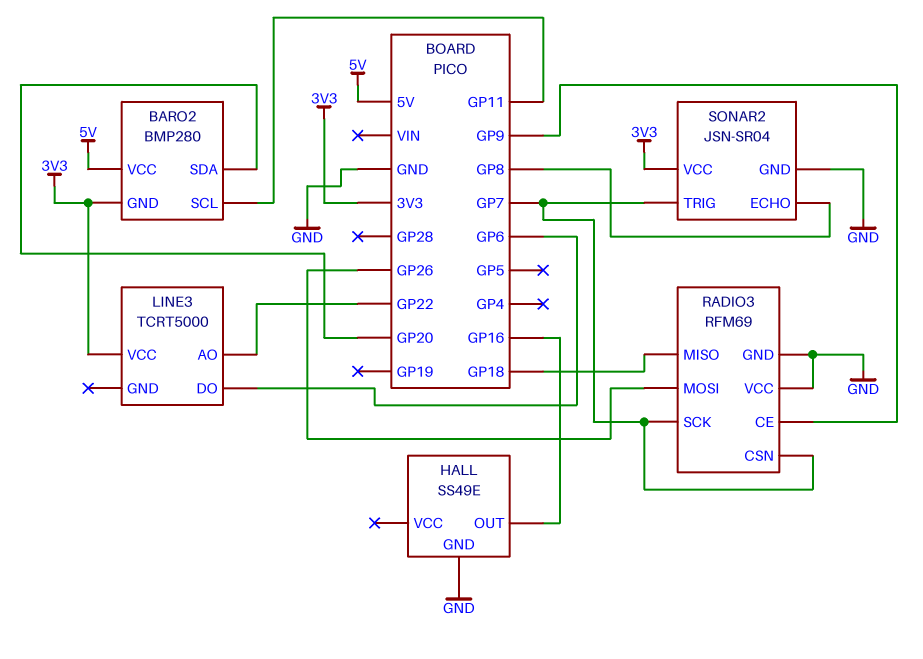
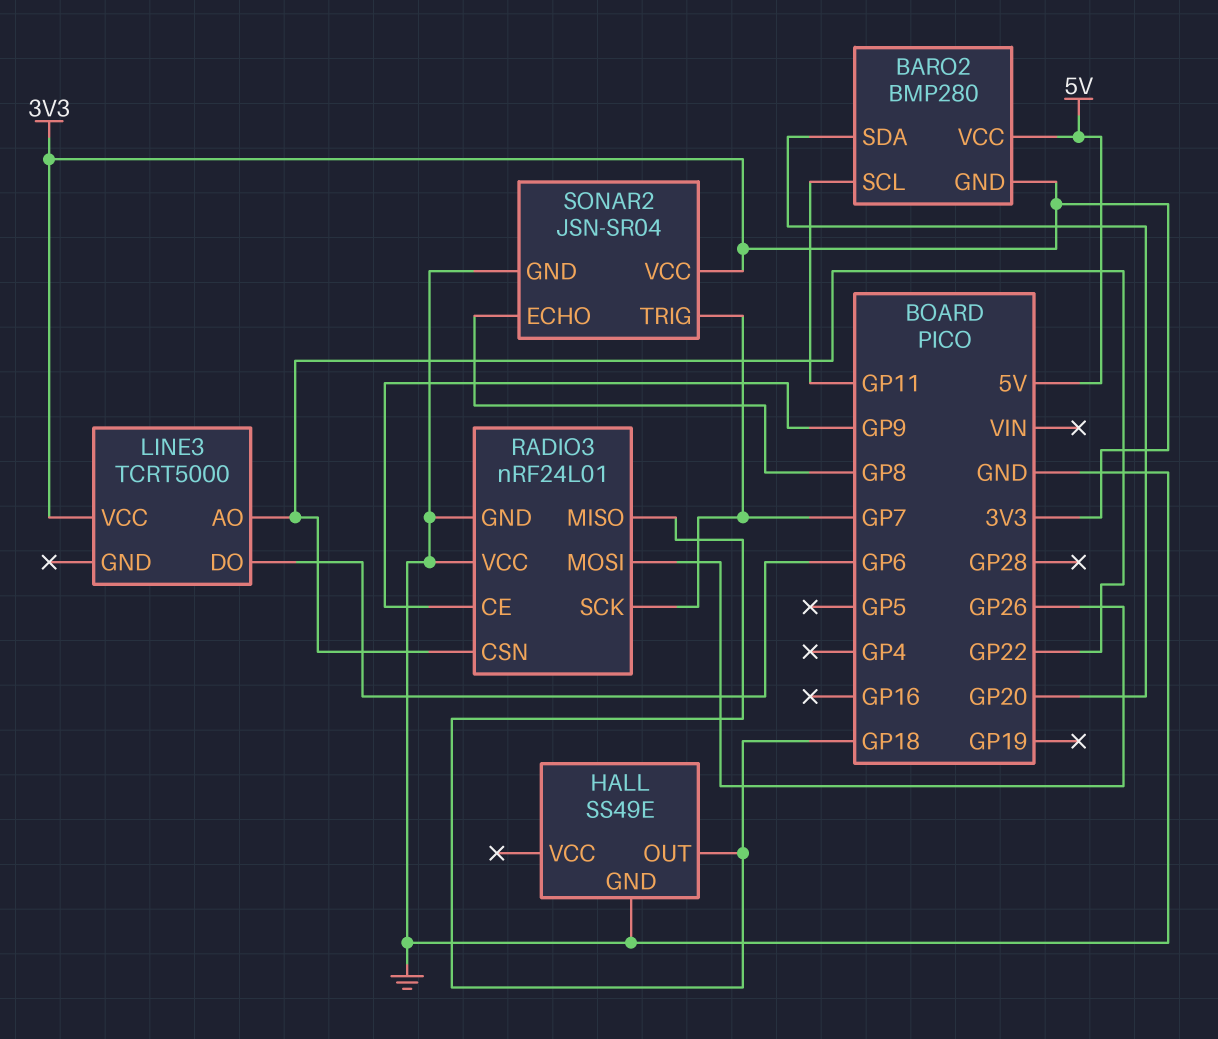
HALL pin OUT: GP16 -> GP18
RADIO3: RFM69 -> nRF24L01
RADIO3 pin CSN: GP7 -> GP22

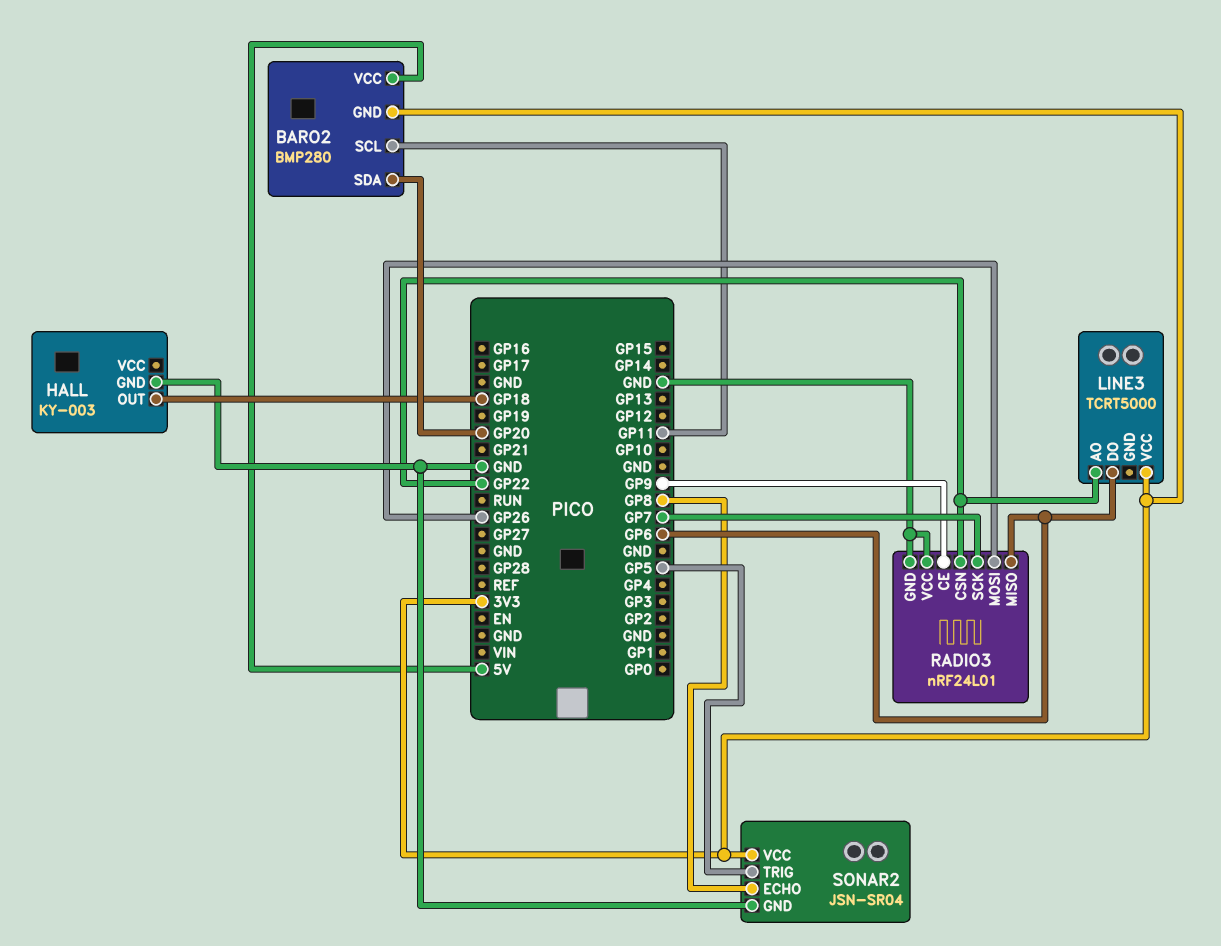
HALL: SS49E -> KY-003
RADIO3 pin MISO: GP18 -> GP6
SONAR2 pin TRIG: GP7 -> GP5

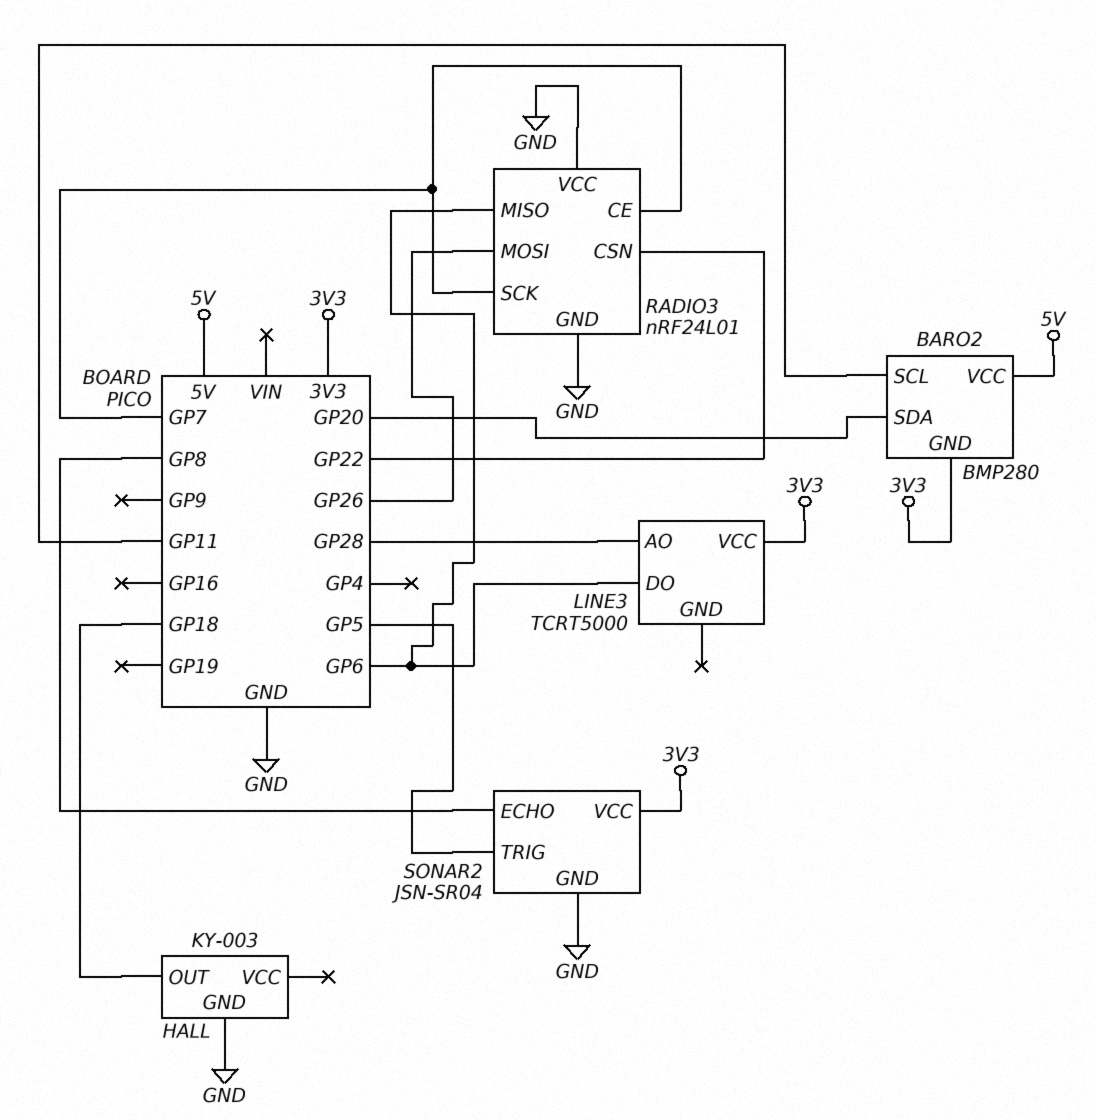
LINE3 pin AO: GP22 -> GP28
RADIO3 pin CE: GP9 -> GP7

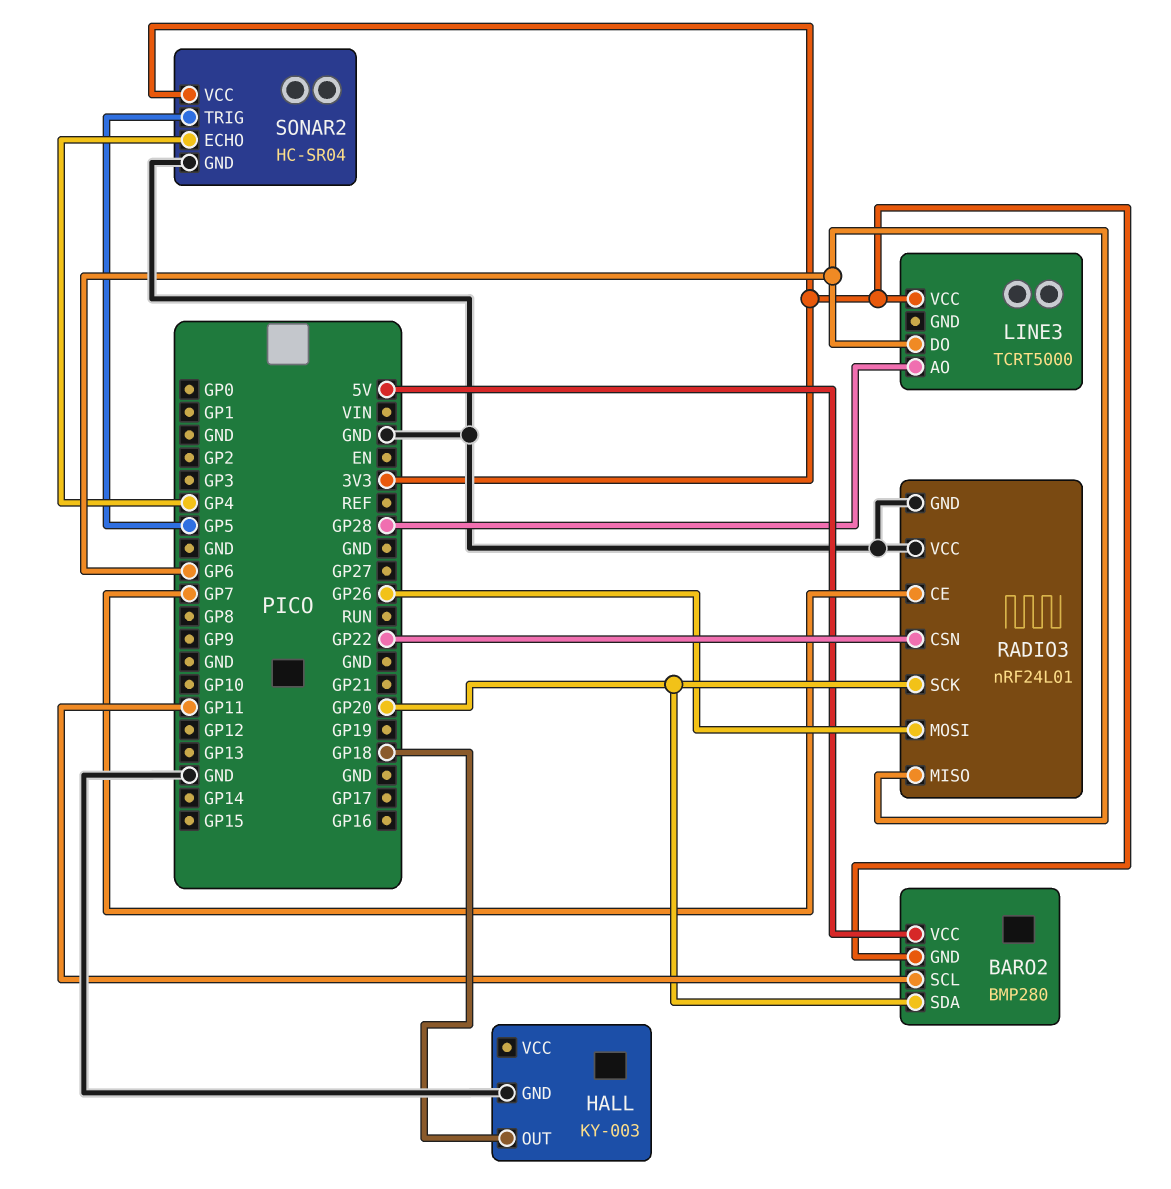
RADIO3 pin SCK: GP7 -> GP20
SONAR2: JSN-SR04 -> HC-SR04
SONAR2 pin ECHO: GP8 -> GP4

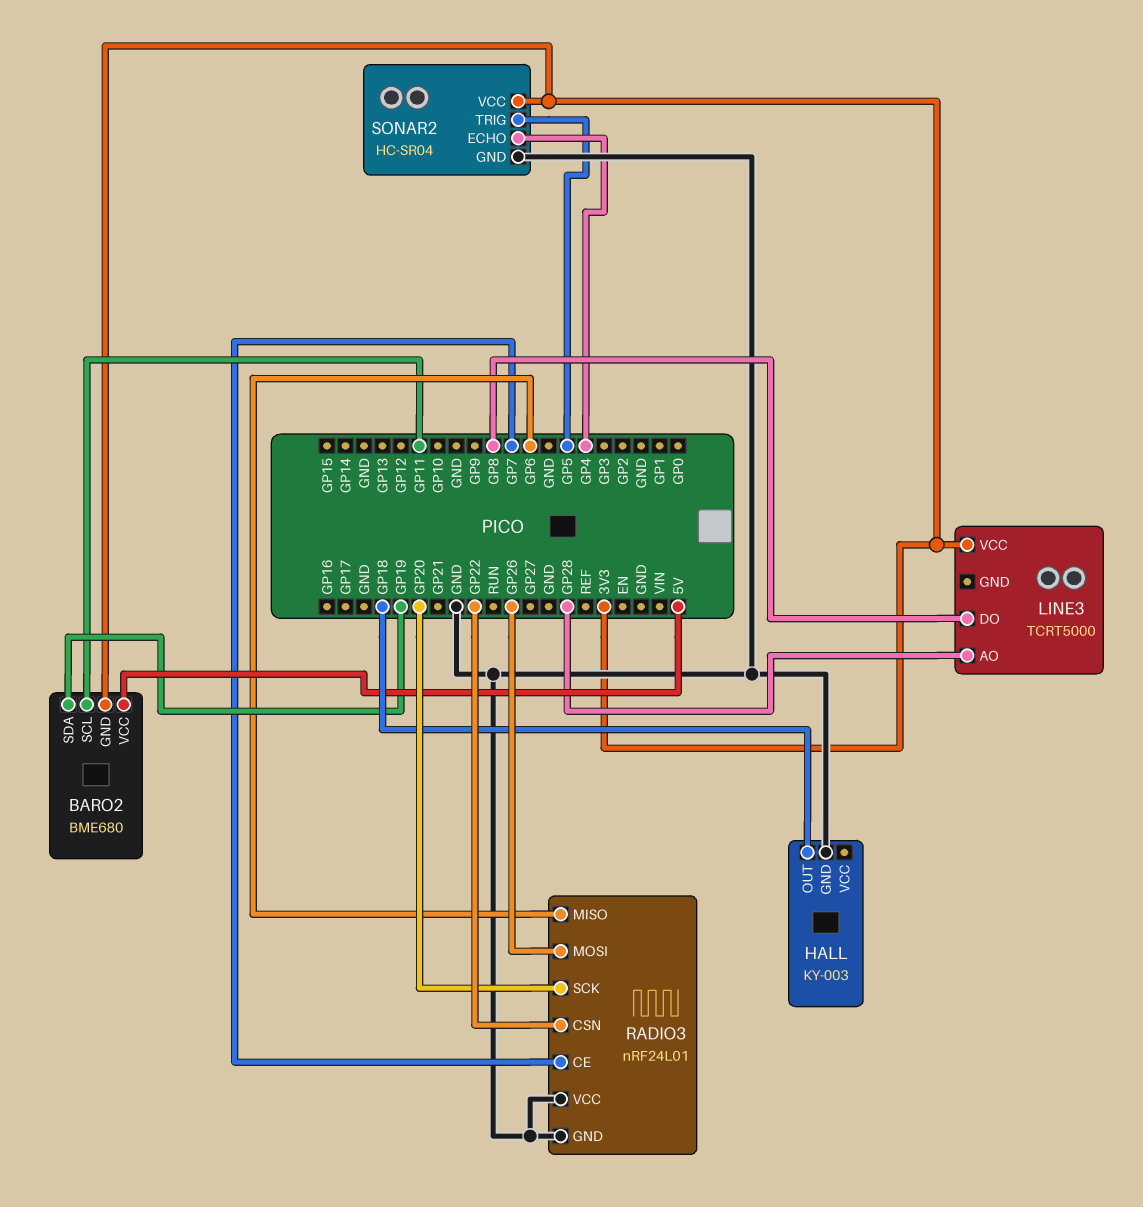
BARO2: BMP280 -> BME680
BARO2 pin SDA: GP20 -> GP19
LINE3 pin DO: GP6 -> GP8

